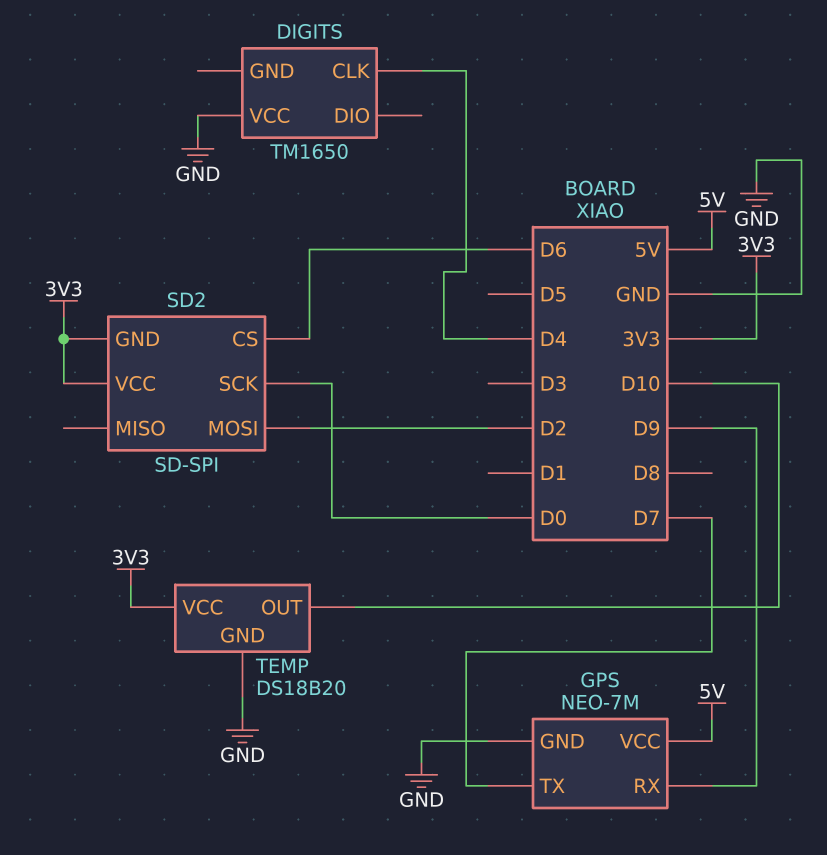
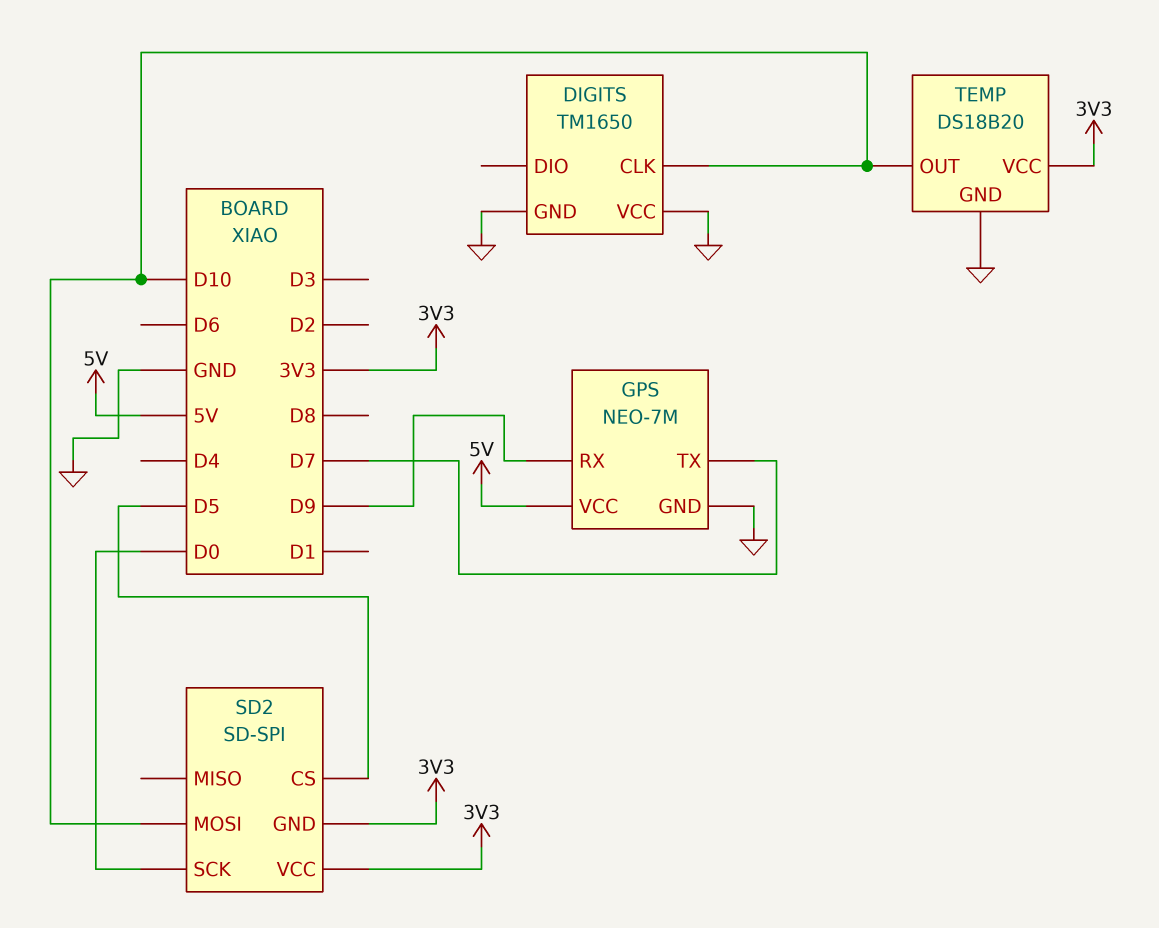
DIGITS pin CLK: D4 -> D10
DIGITS pin GND: none -> GND
SD2 pin CS: D6 -> D5
SD2 pin MOSI: D2 -> D10

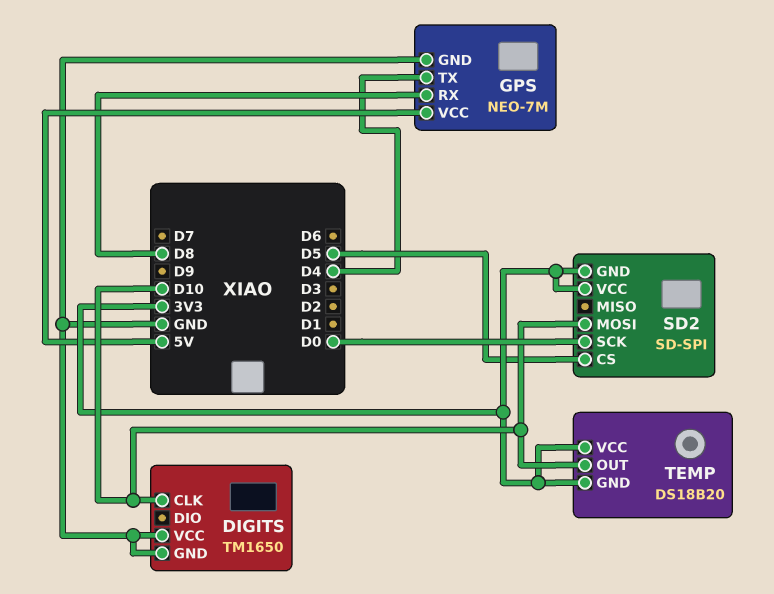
GPS pin RX: D9 -> D8
GPS pin TX: D7 -> D4
TEMP pin GND: GND -> 3V3

